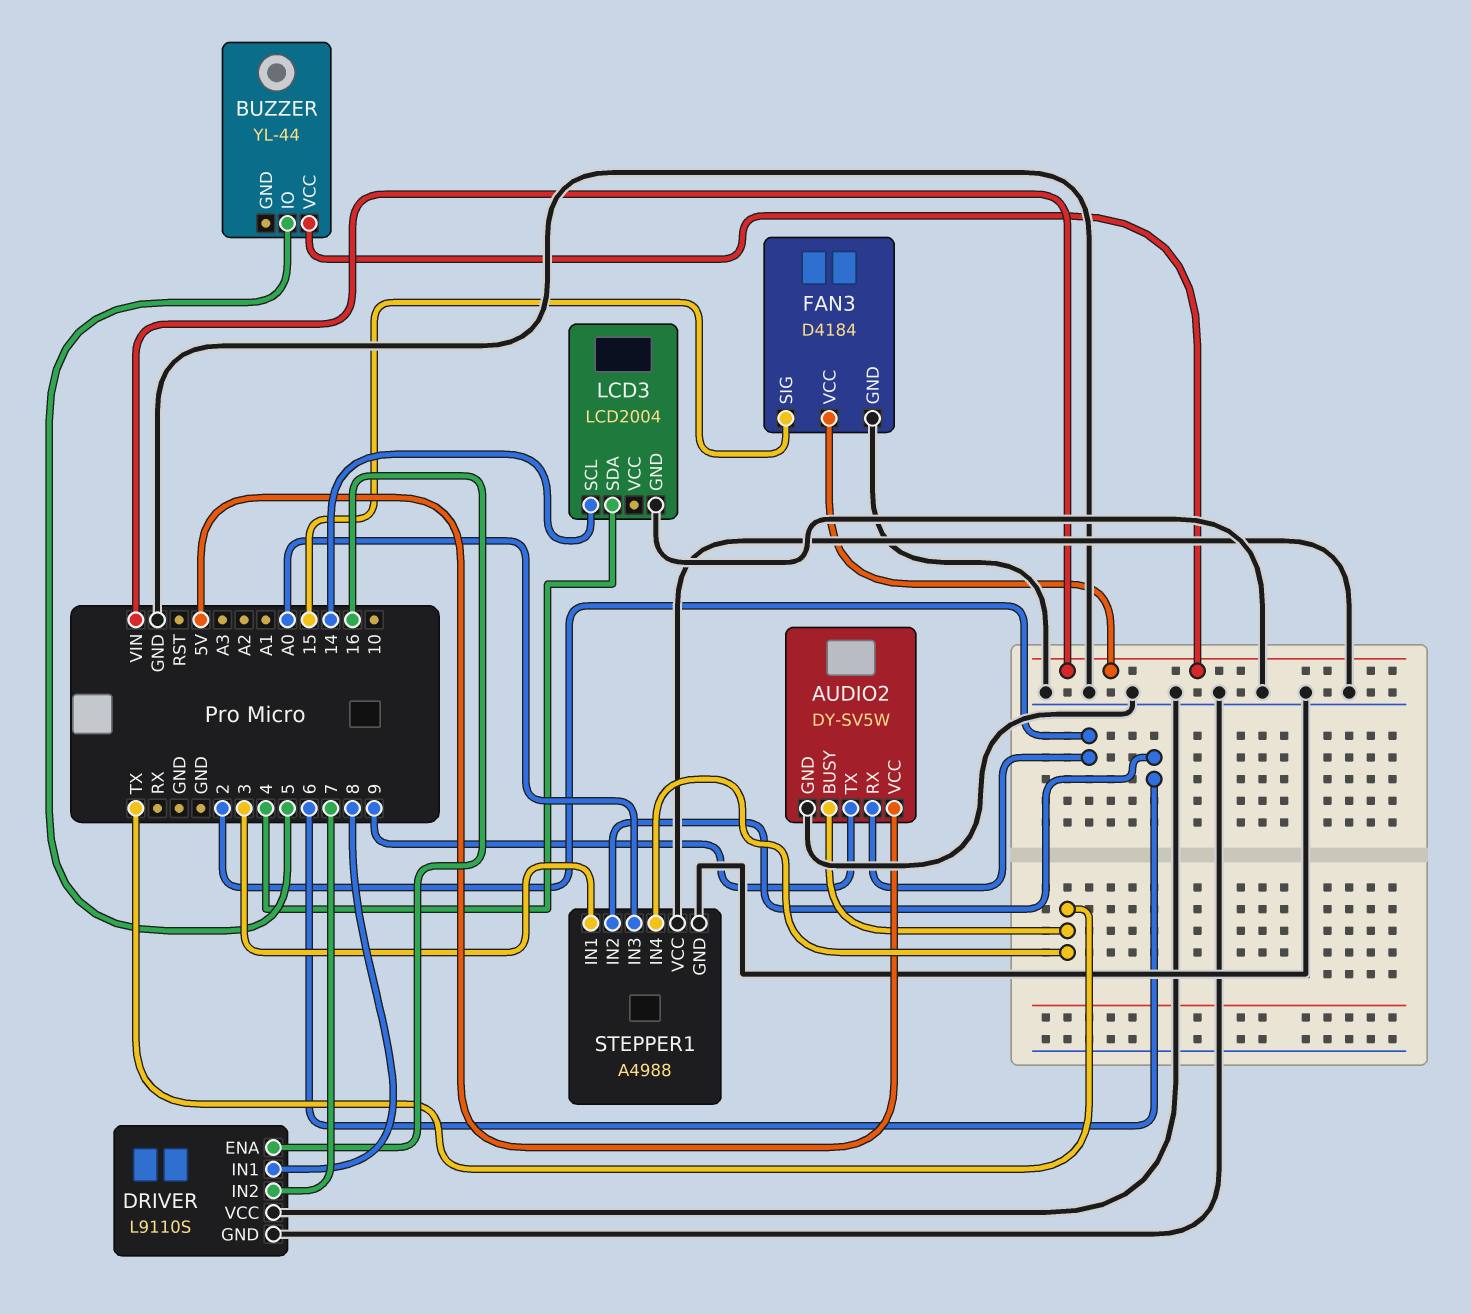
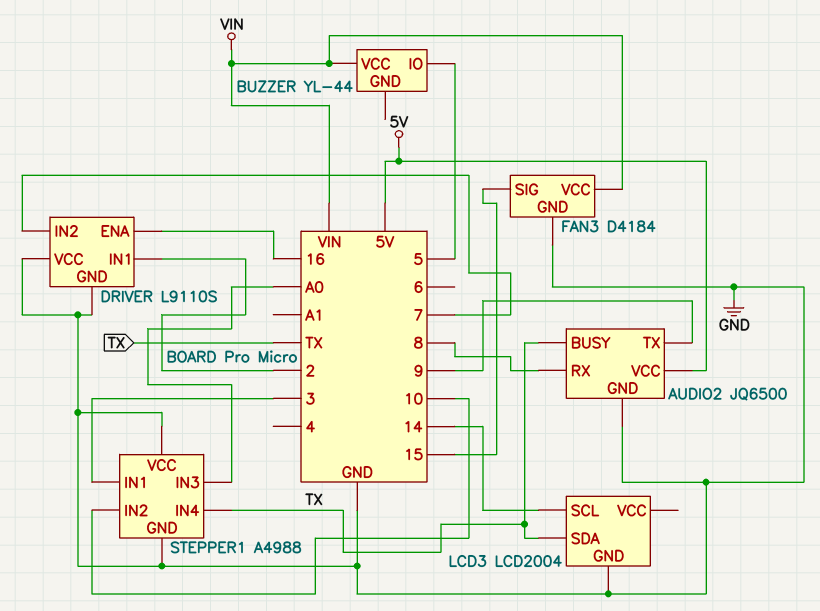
AUDIO2: DY-SV5W -> JQ6500
AUDIO2 pin RX: 2 -> 8
DRIVER pin IN1: 8 -> 2
LCD3 pin SDA: 4 -> TX
STEPPER1 pin IN2: 6 -> 10

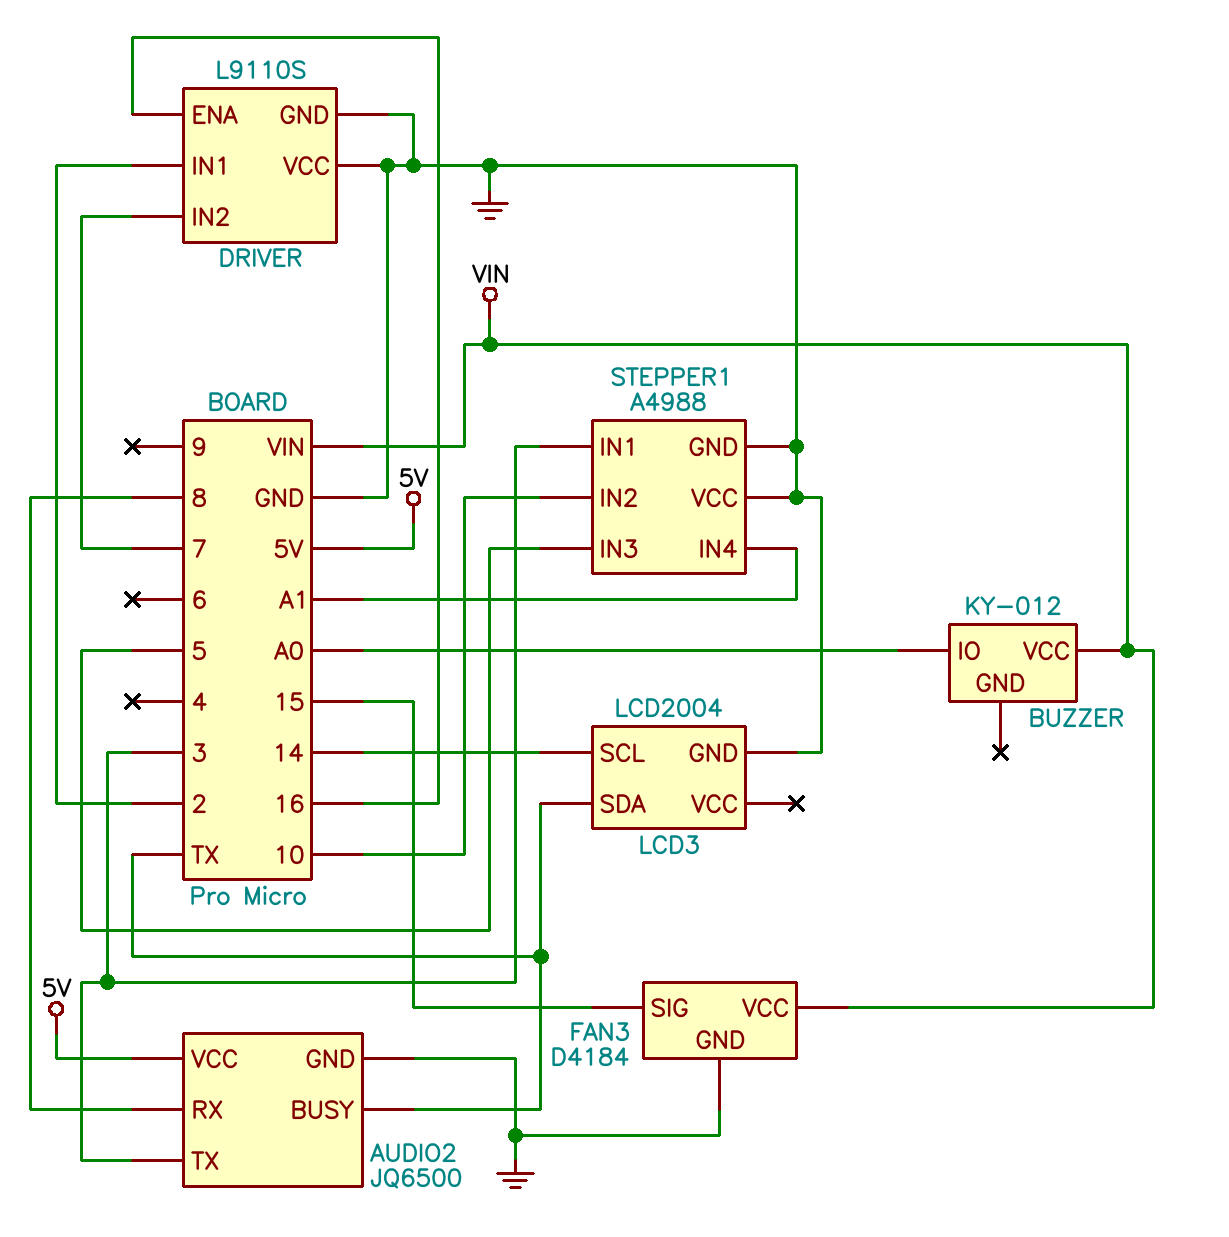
AUDIO2 pin TX: 9 -> 3
BUZZER: YL-44 -> KY-012
BUZZER pin IO: 5 -> A0
STEPPER1 pin IN3: A0 -> 5
STEPPER1 pin IN4: TX -> A1

